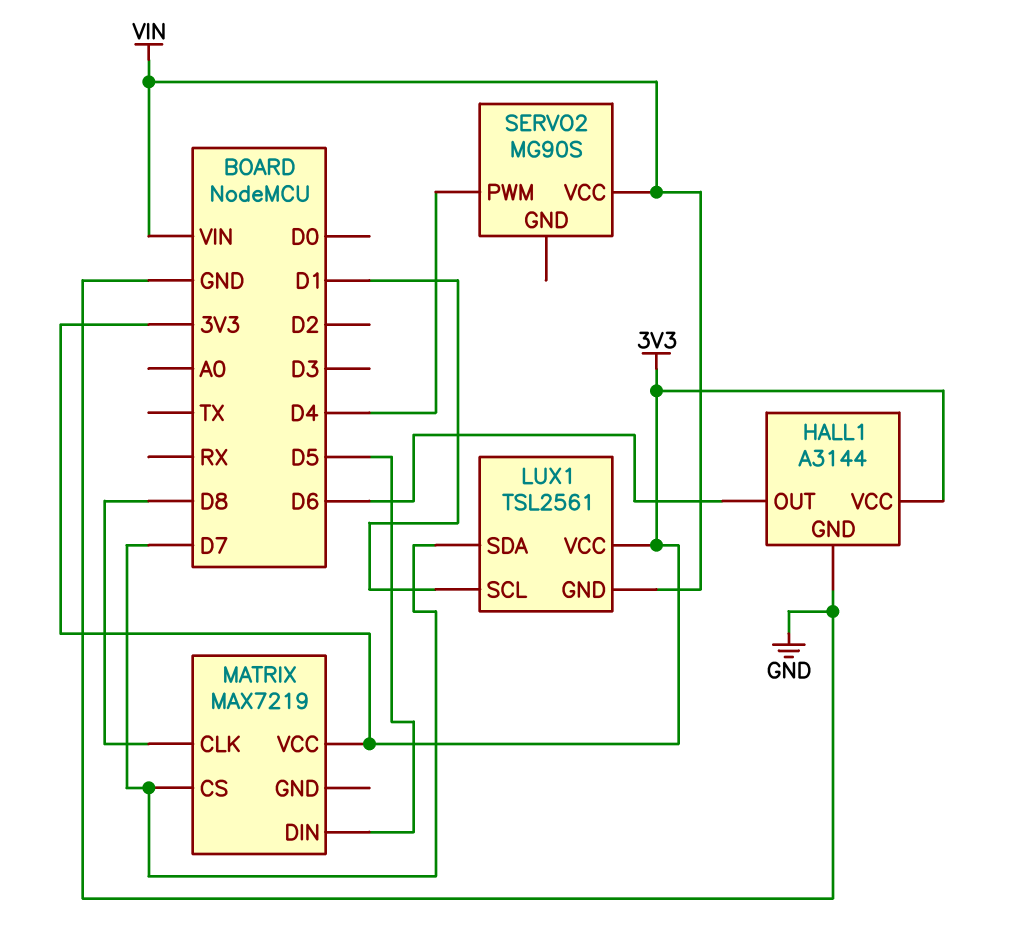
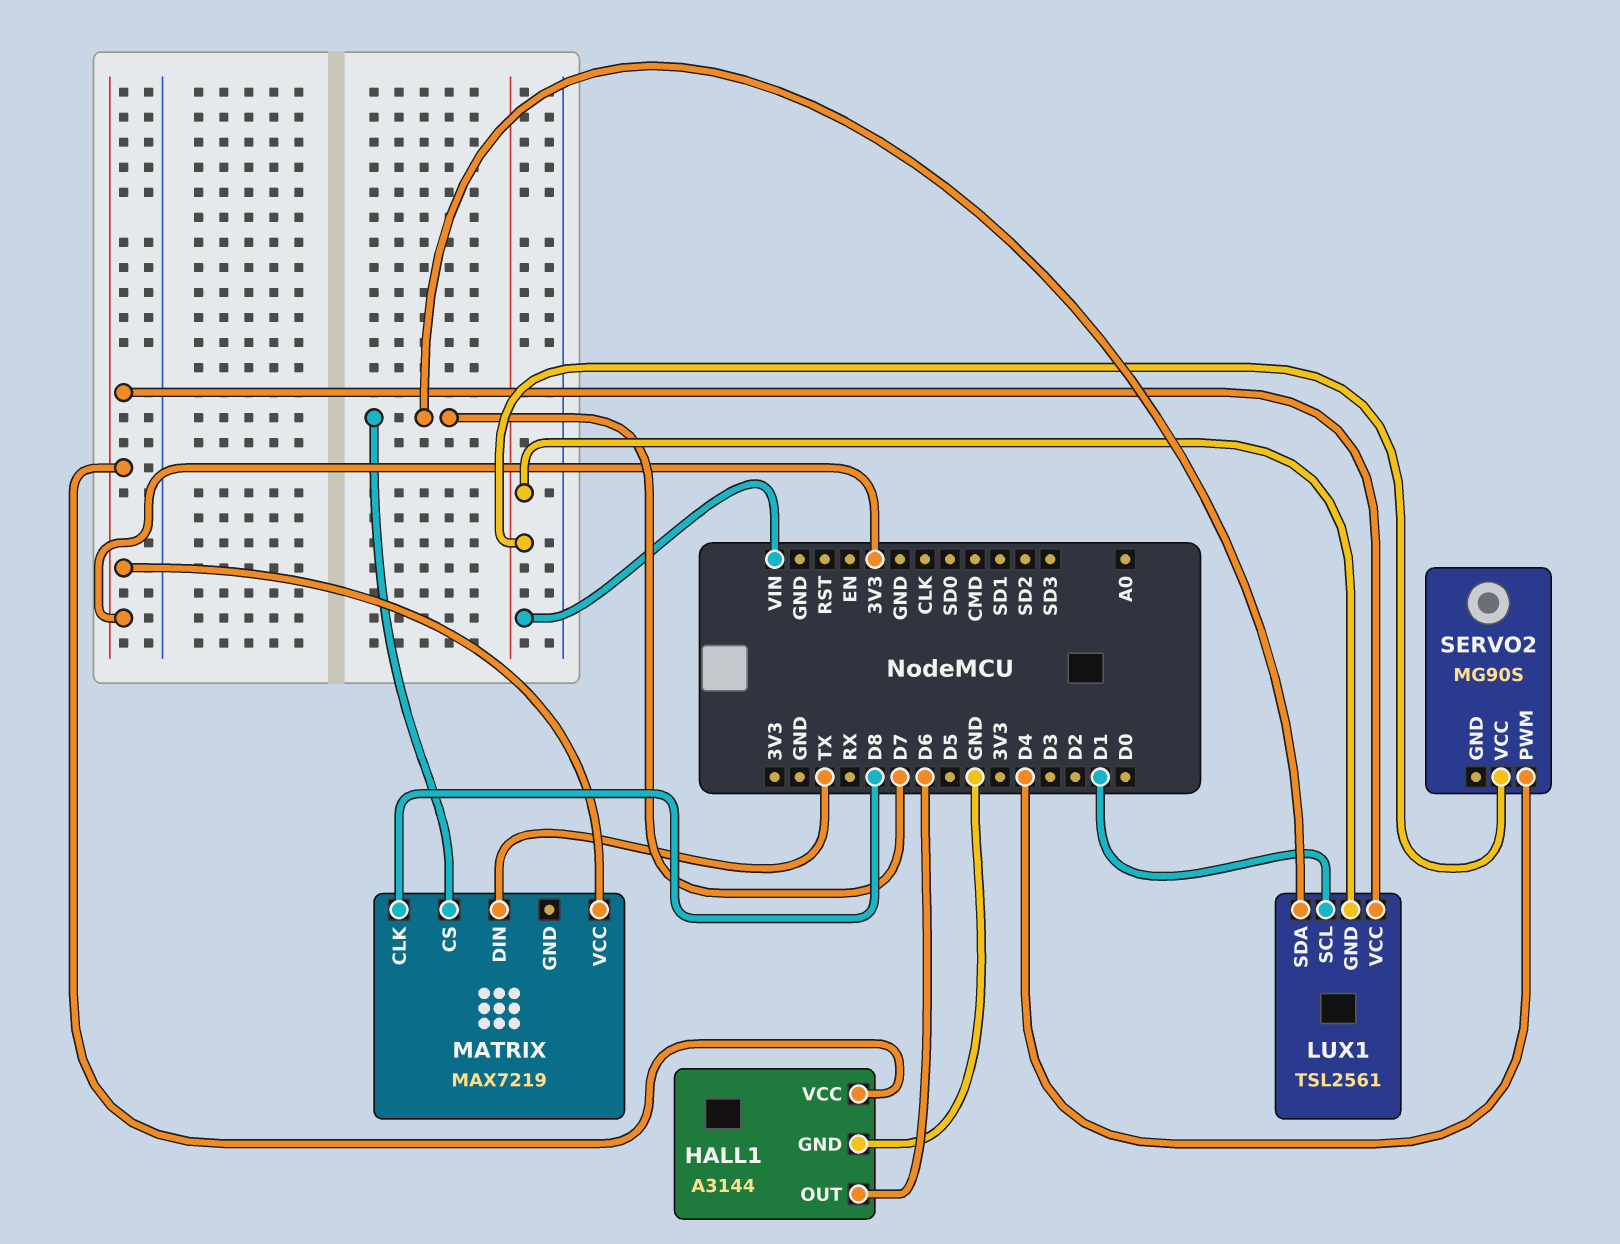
MATRIX pin DIN: D5 -> TX

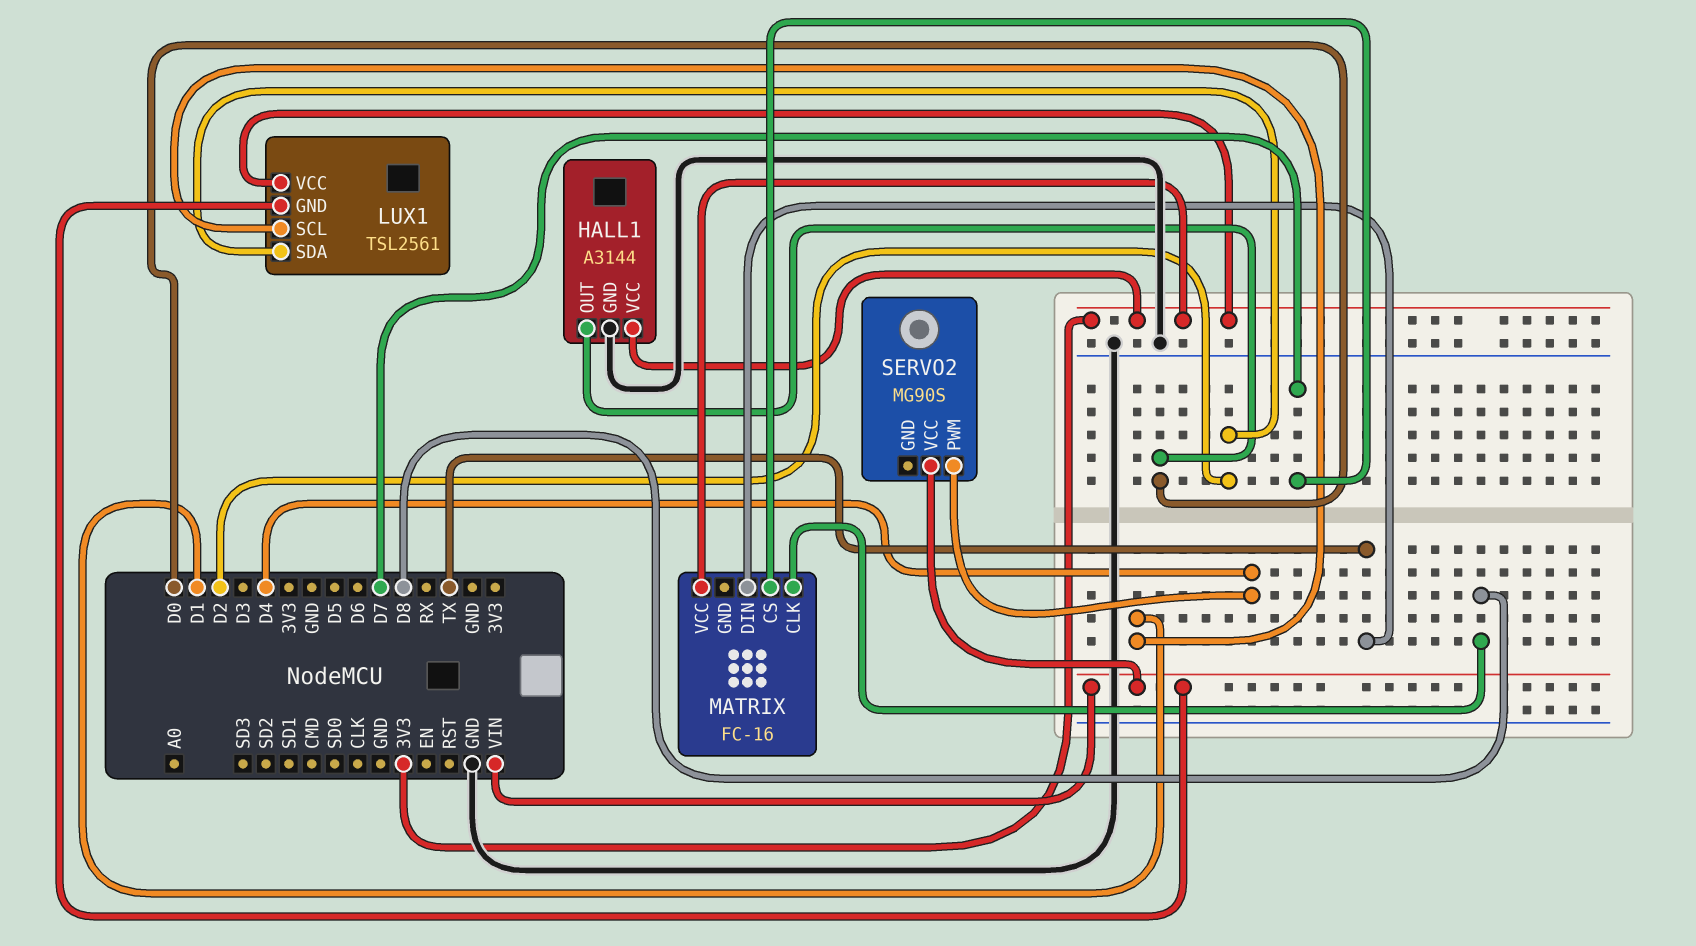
HALL1 pin OUT: D6 -> D0
LUX1 pin SDA: D7 -> D2
MATRIX: MAX7219 -> FC-16

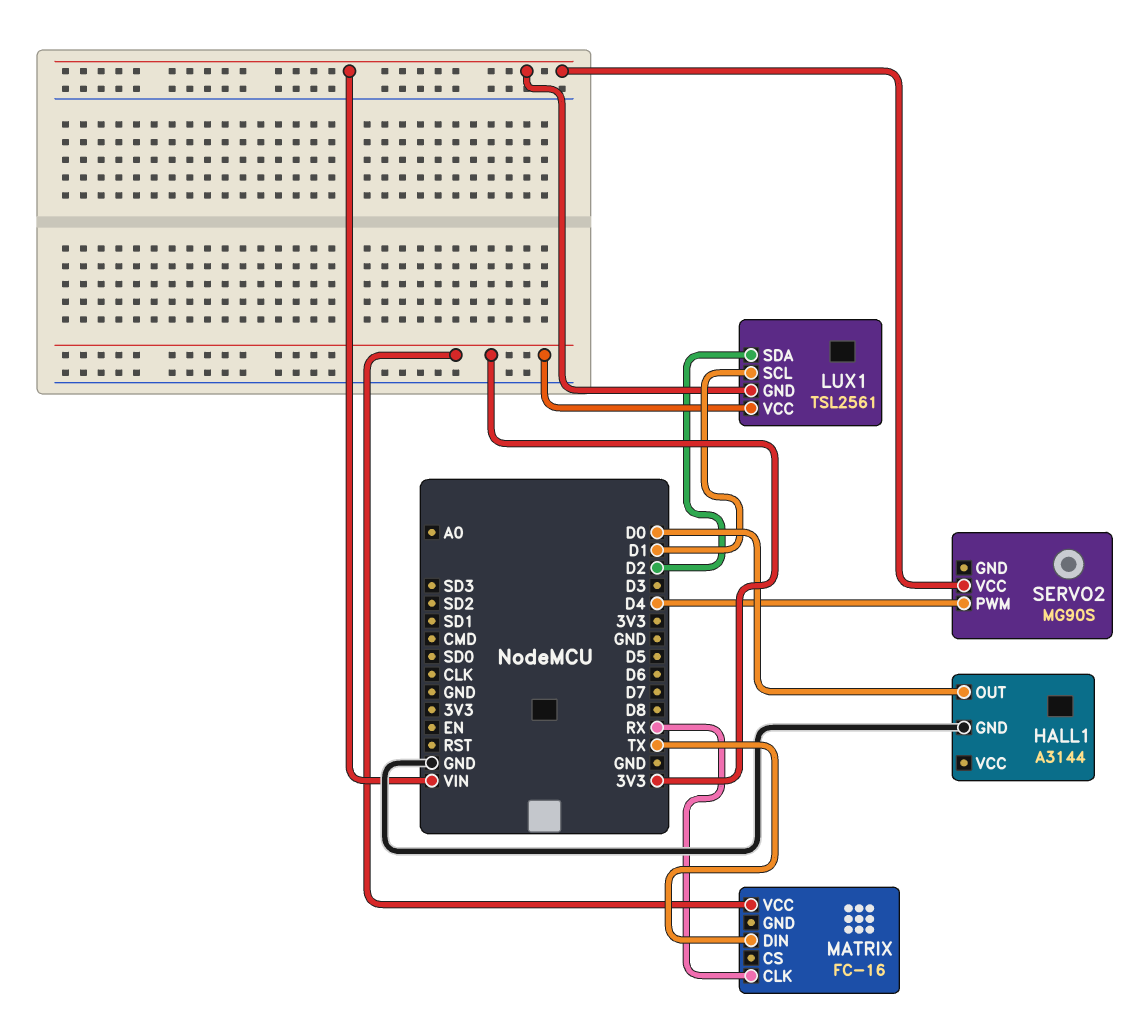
HALL1 pin VCC: 3V3 -> none
MATRIX pin CLK: D8 -> RX
MATRIX pin CS: D7 -> none

